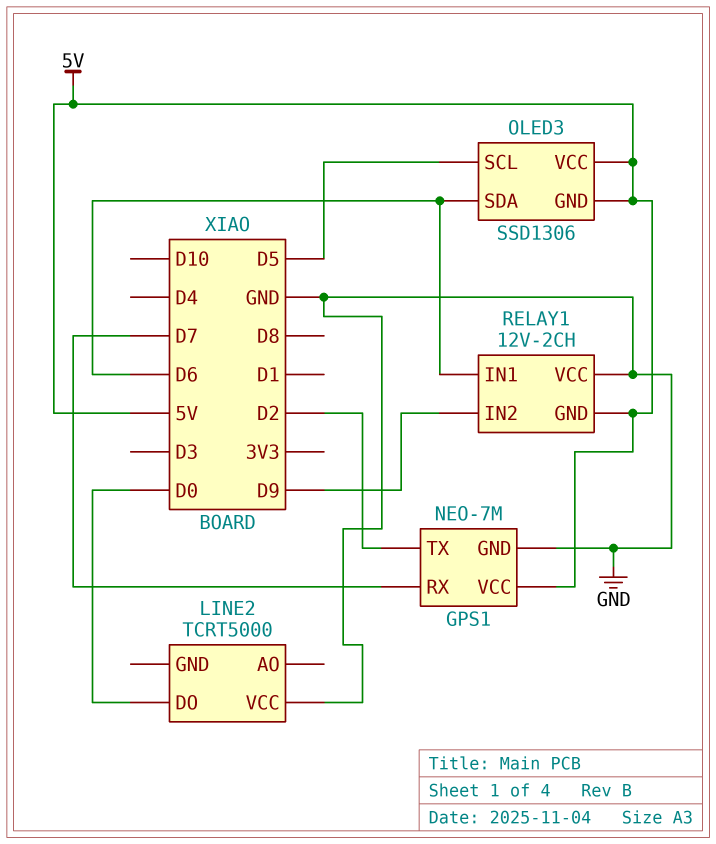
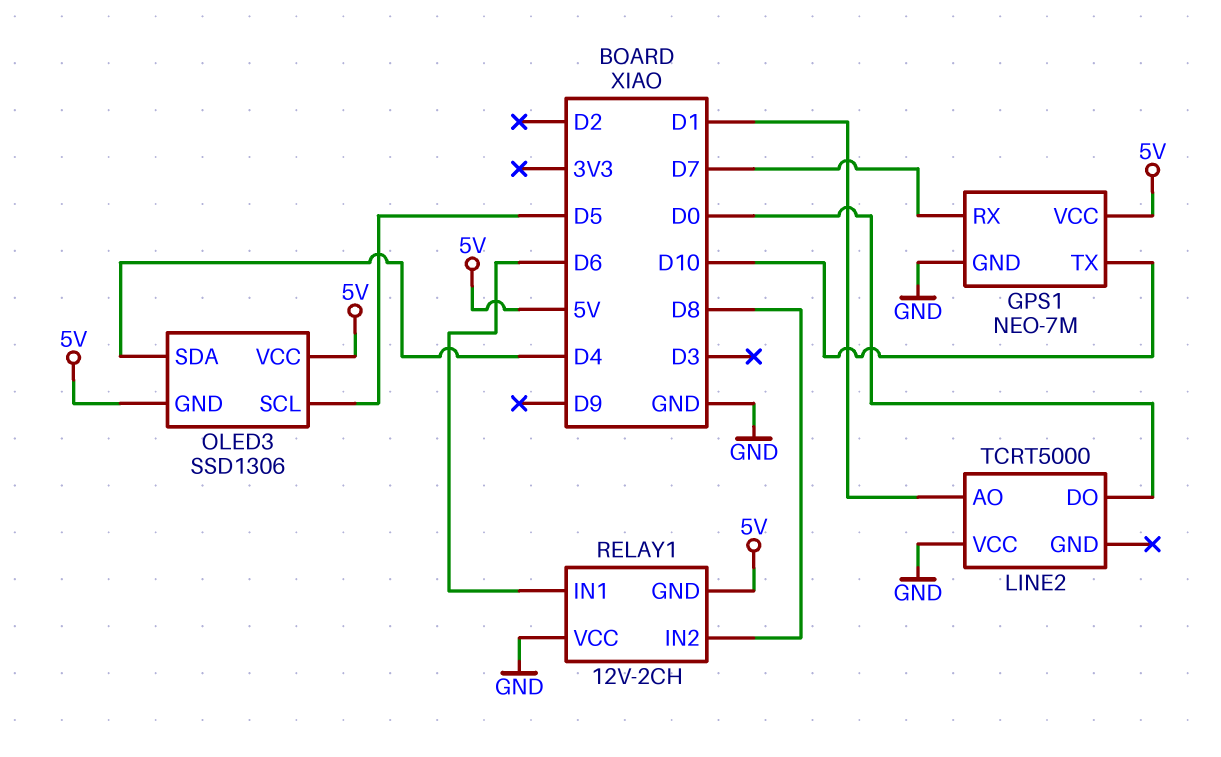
GPS1 pin TX: D2 -> D10
LINE2 pin AO: none -> D1
OLED3 pin SDA: D6 -> D4
RELAY1 pin IN2: D9 -> D8

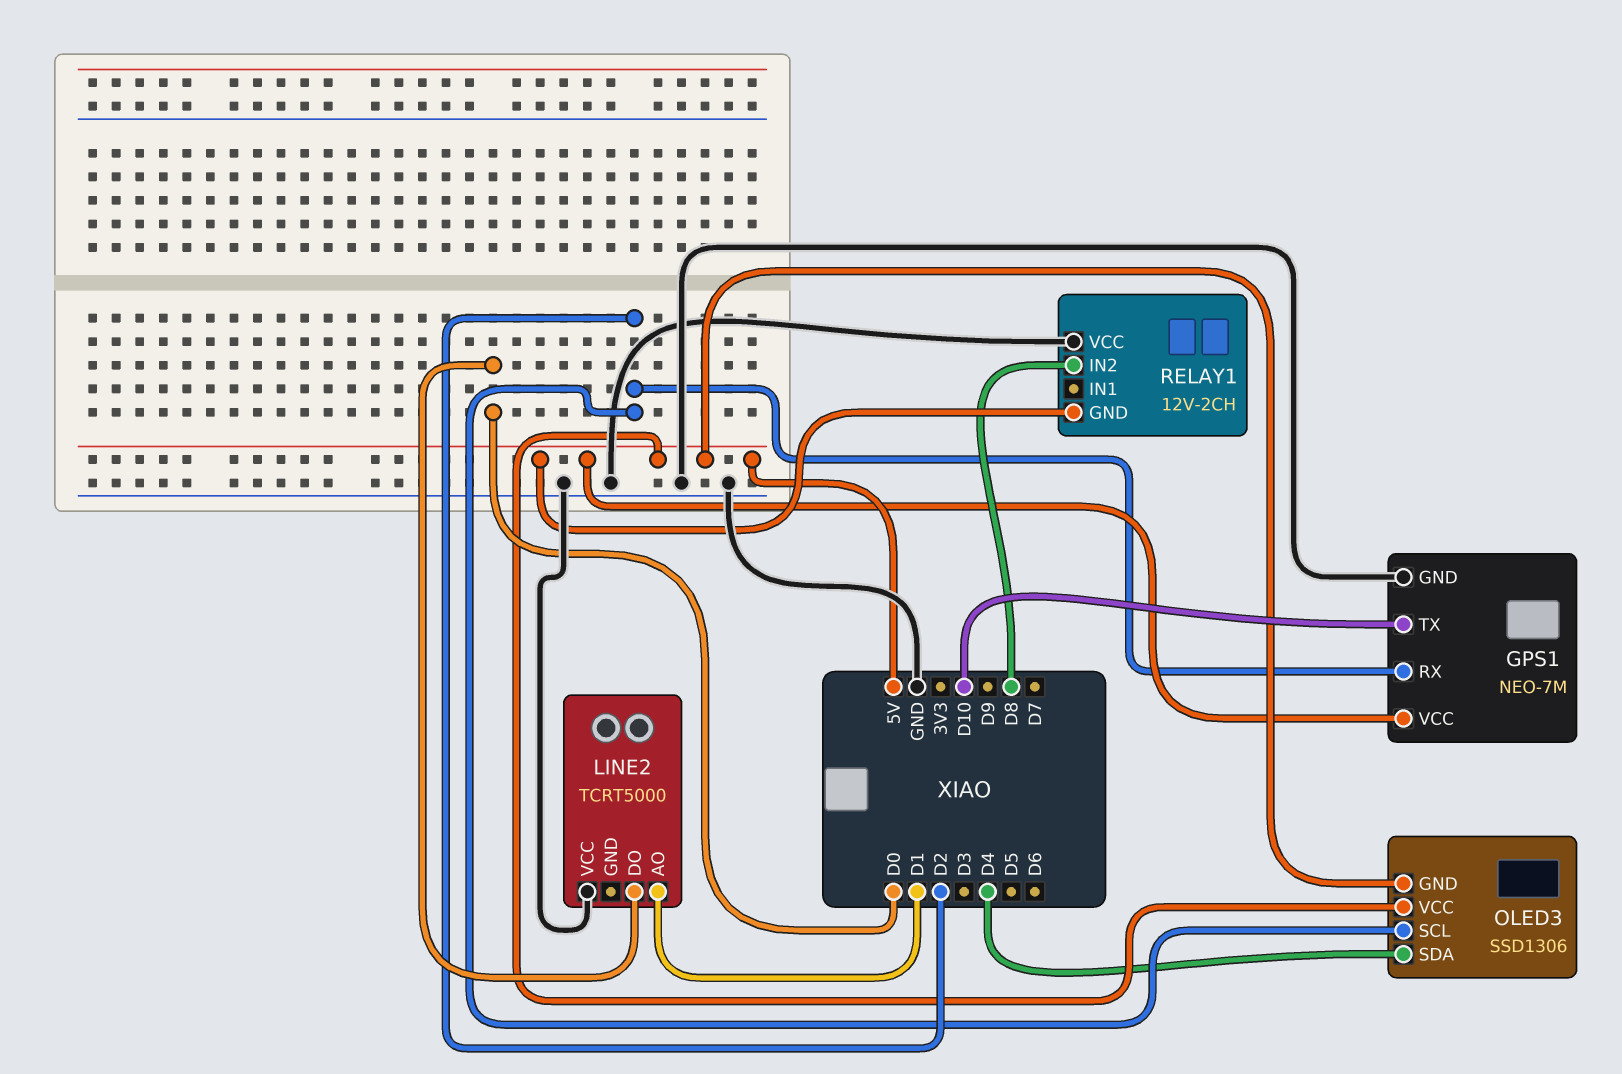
GPS1 pin RX: D7 -> D2
OLED3 pin SCL: D5 -> D2
RELAY1 pin IN1: D6 -> none

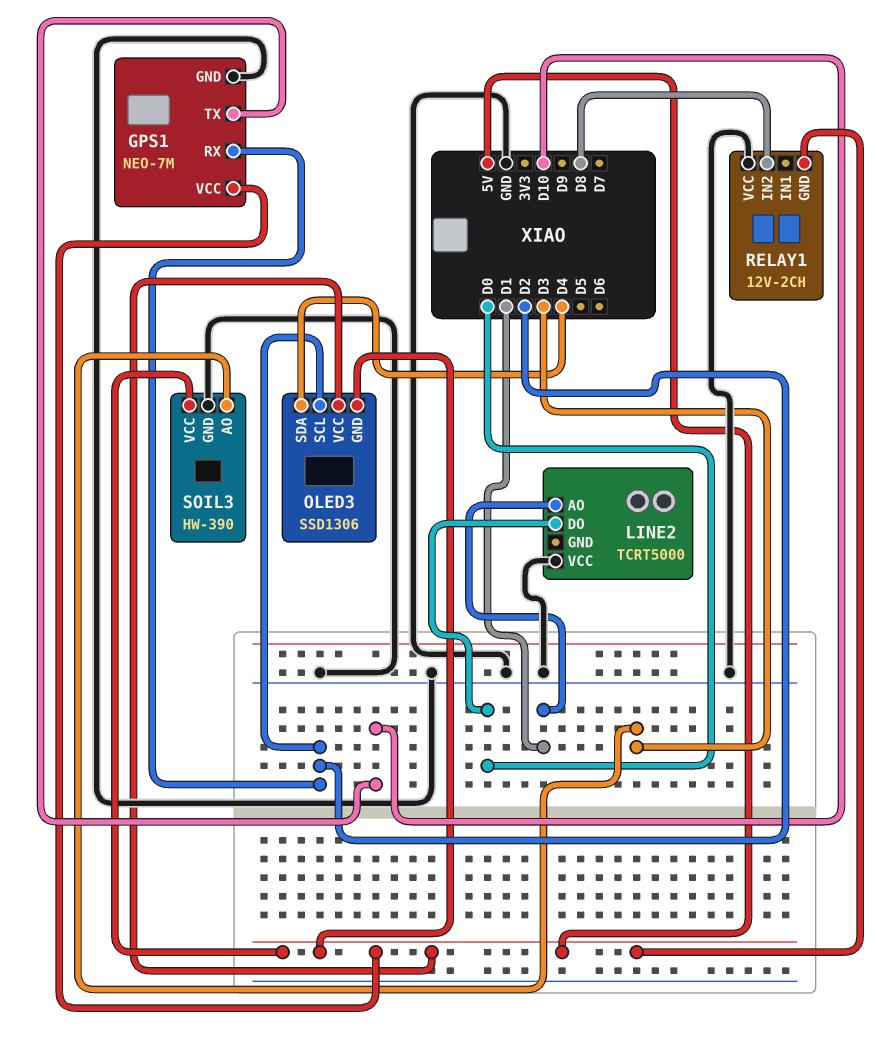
SOIL3: none -> HW-390
SOIL3 pin AO: none -> D3
SOIL3 pin GND: none -> GND
SOIL3 pin VCC: none -> 5V

